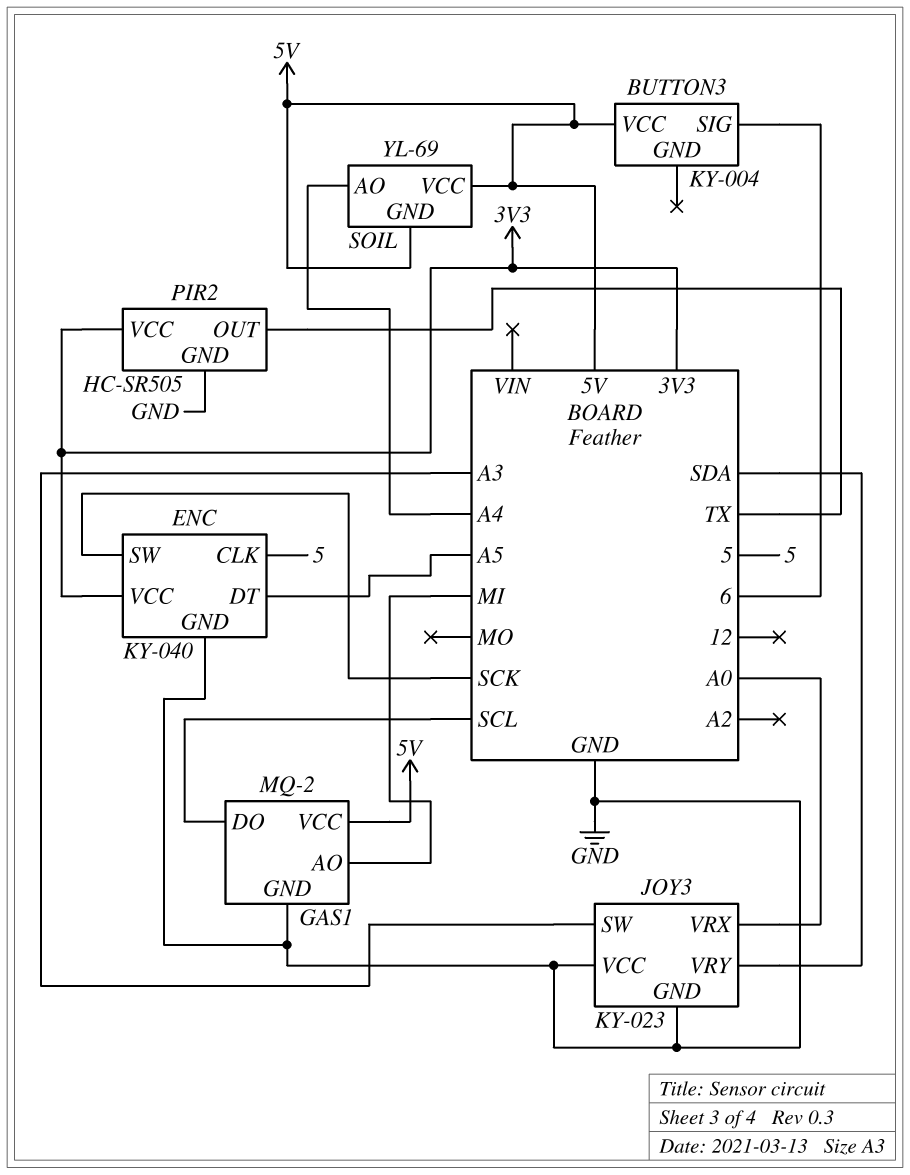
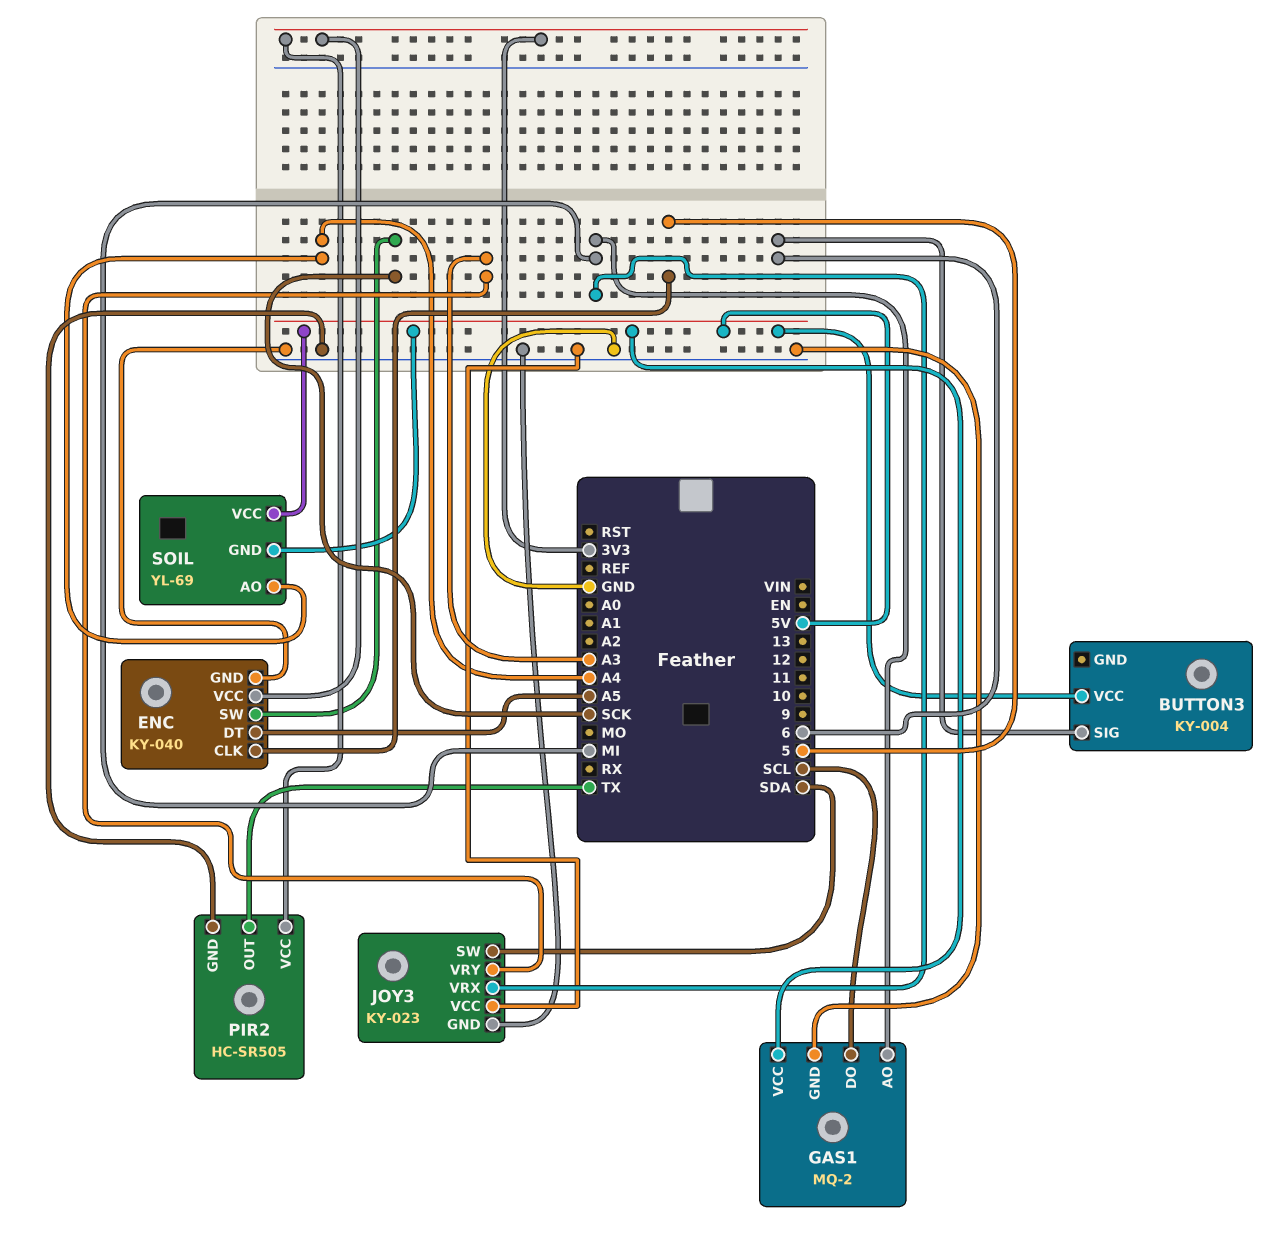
JOY3 pin SW: A3 -> SDA
JOY3 pin VRX: A0 -> MI
JOY3 pin VRY: SDA -> A3

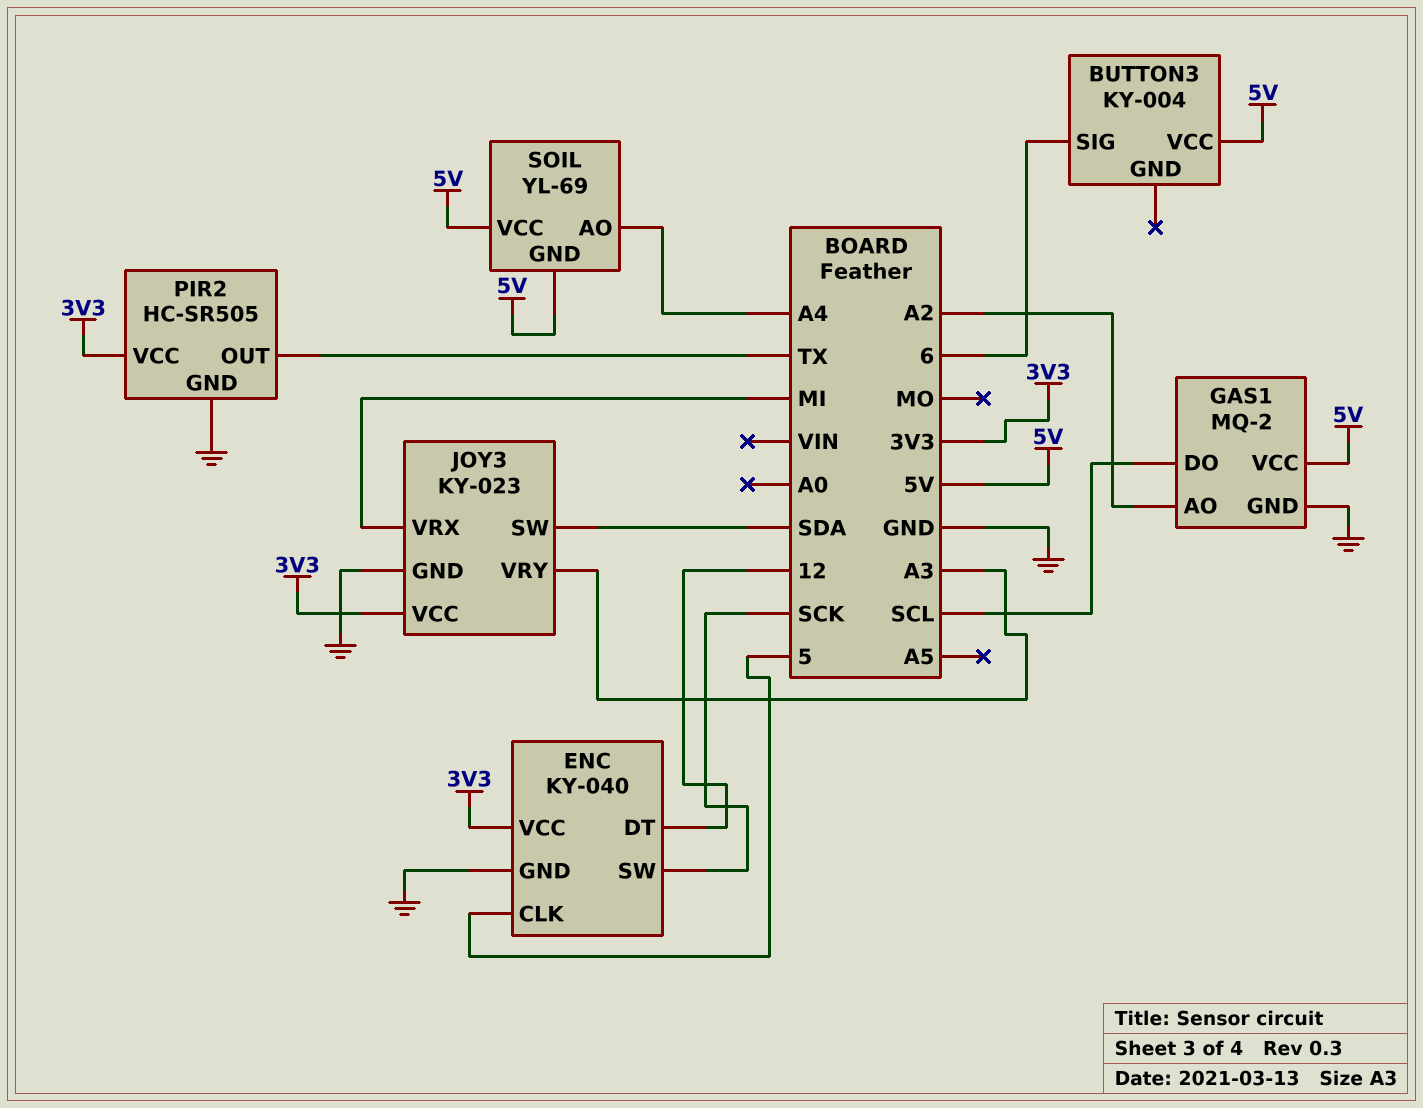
ENC pin DT: A5 -> 12
GAS1 pin AO: MI -> A2
JOY3 pin VCC: GND -> 3V3

